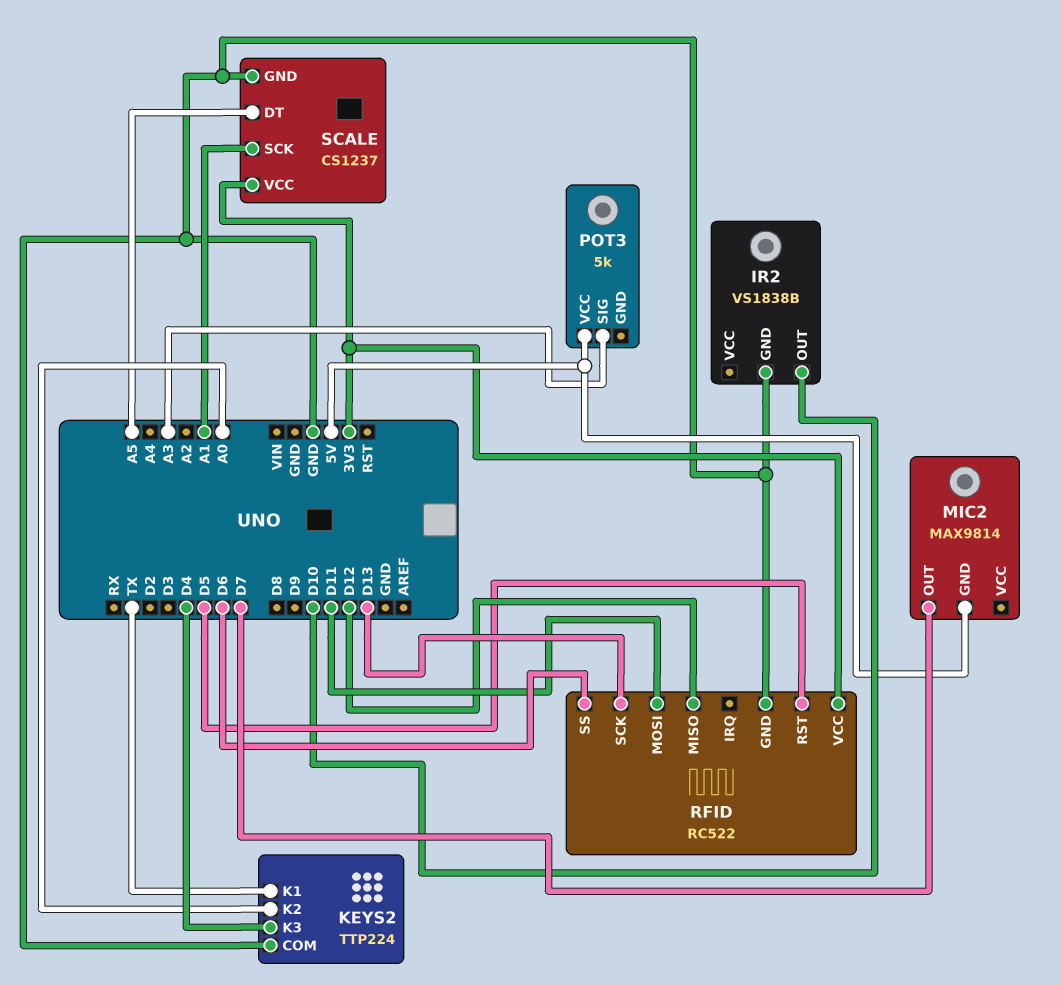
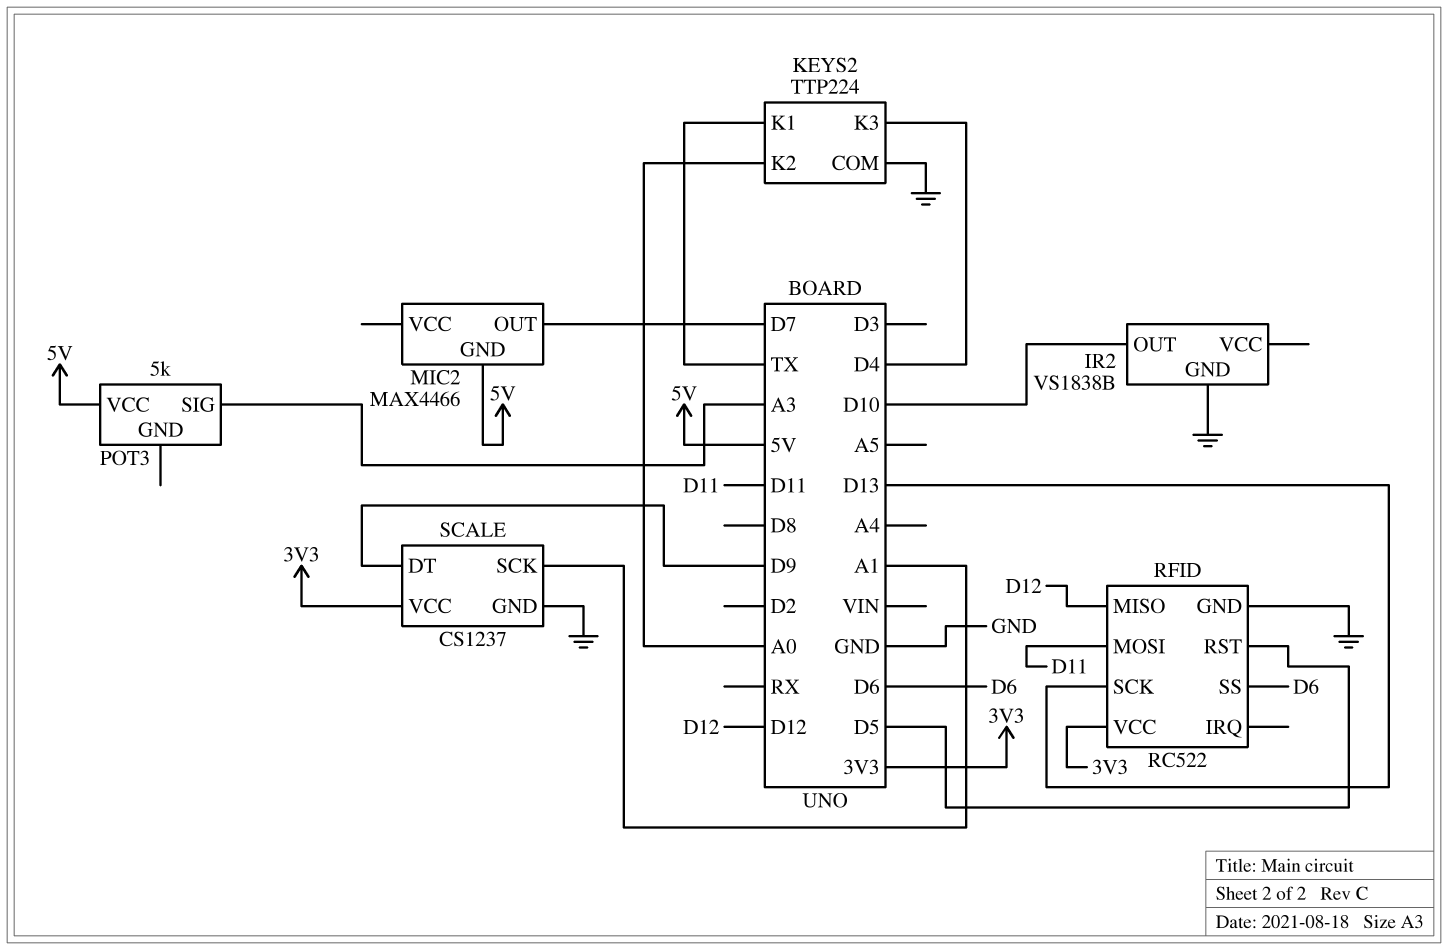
MIC2: MAX9814 -> MAX4466
SCALE pin DT: A5 -> D9

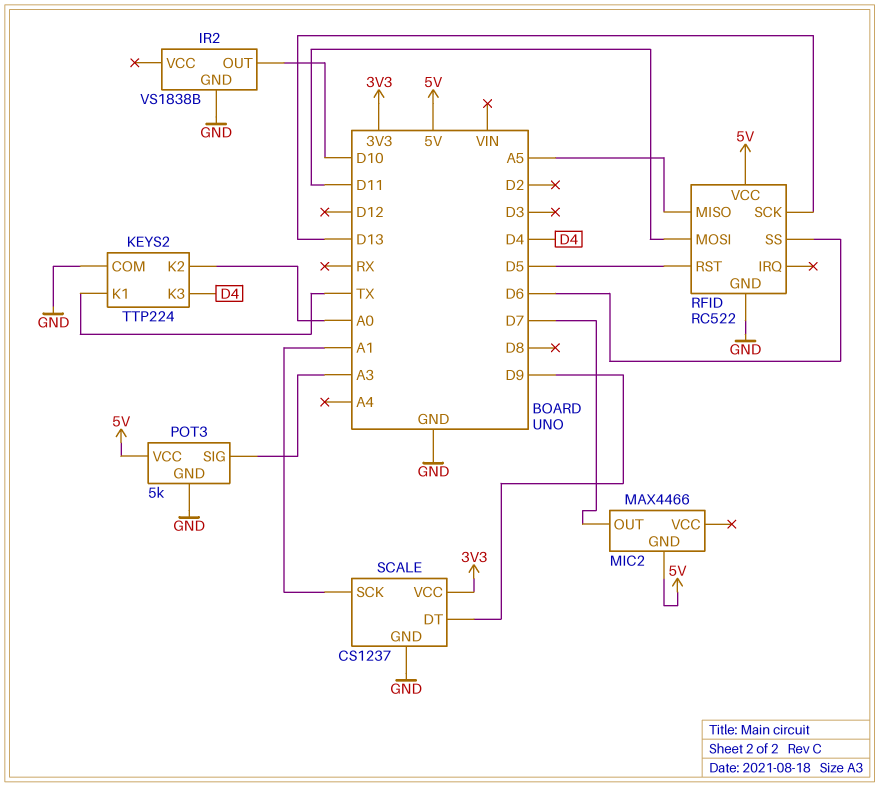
POT3 pin GND: none -> GND
RFID pin MISO: D12 -> A5
RFID pin VCC: 3V3 -> 5V

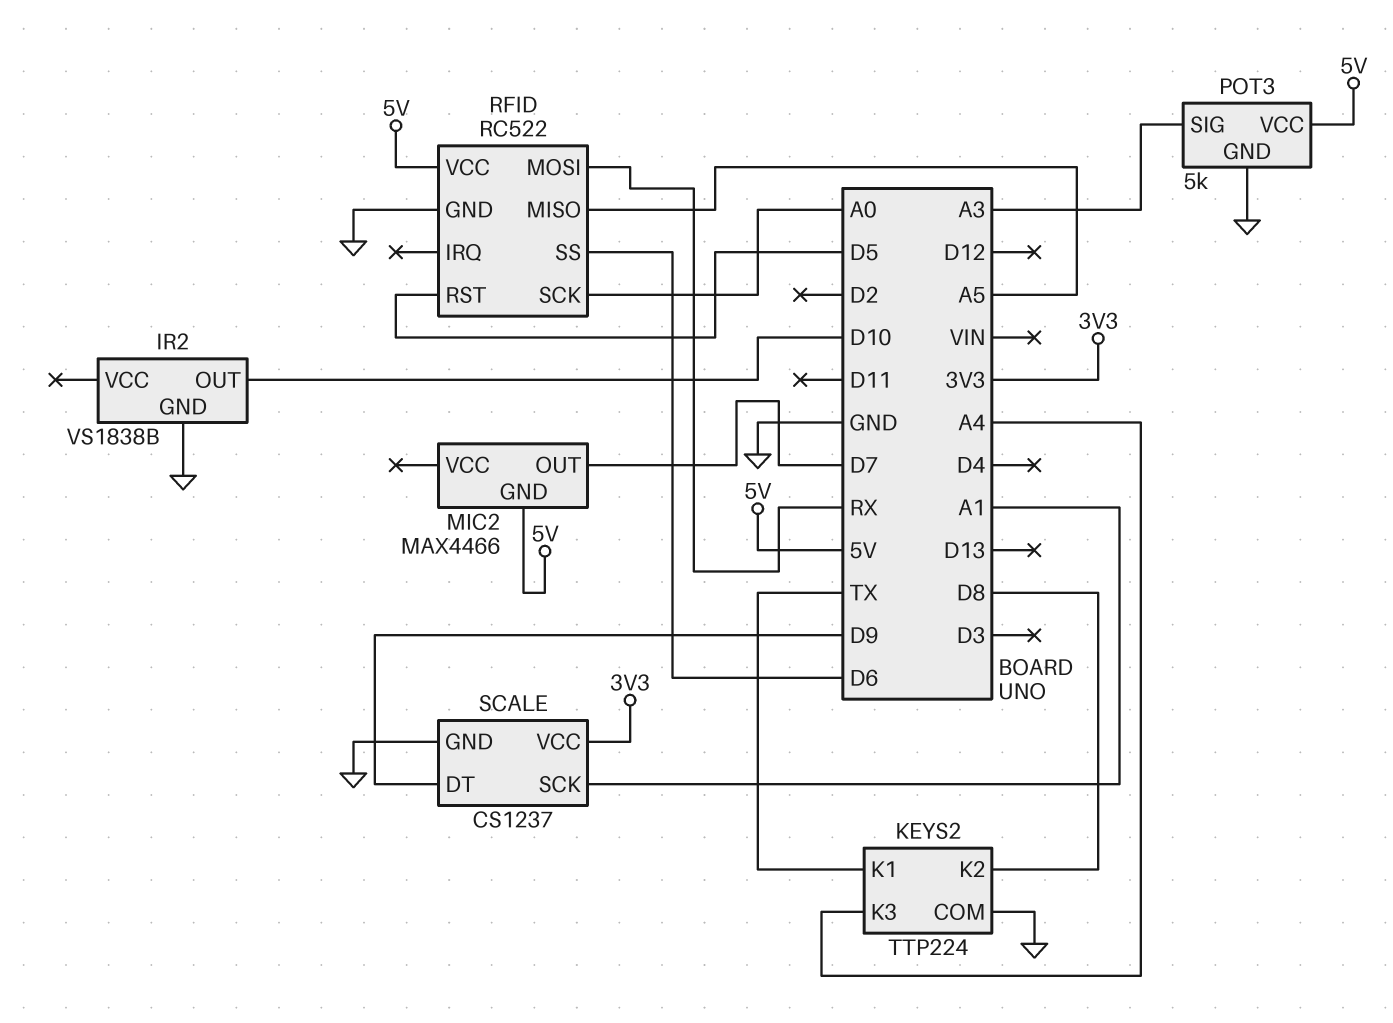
KEYS2 pin K2: A0 -> D8
KEYS2 pin K3: D4 -> A4
RFID pin MOSI: D11 -> RX
RFID pin SCK: D13 -> A0

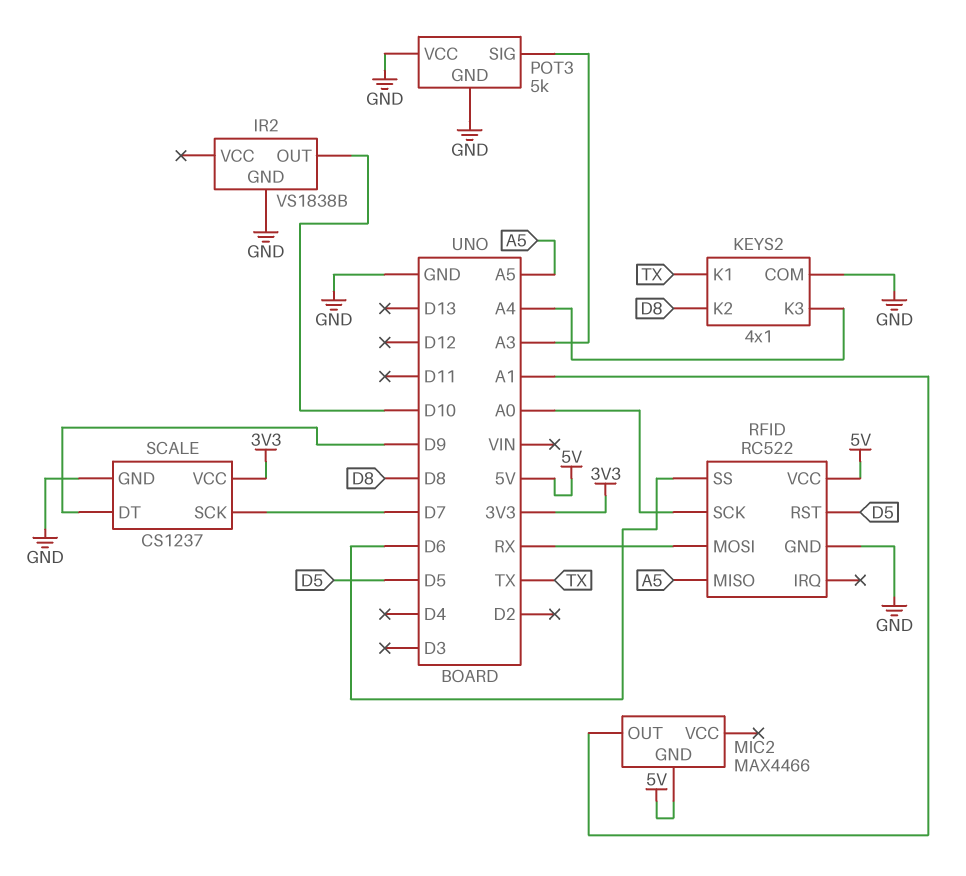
KEYS2: TTP224 -> 4x1
MIC2 pin OUT: D7 -> A1
POT3 pin VCC: 5V -> GND
SCALE pin SCK: A1 -> D7

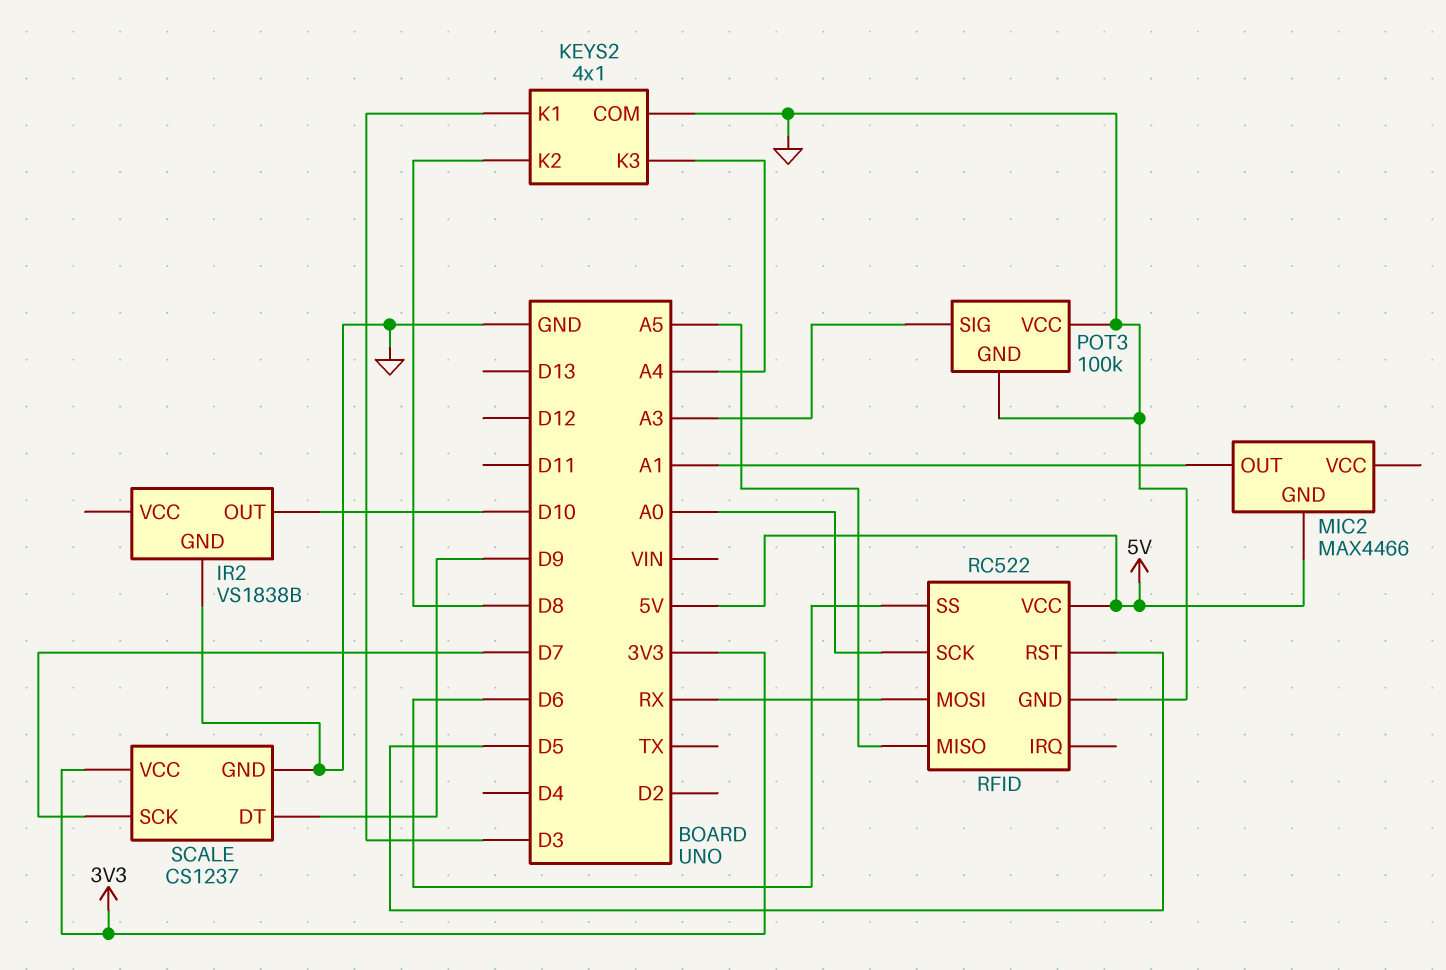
KEYS2 pin K1: TX -> D3
POT3: 5k -> 100k

